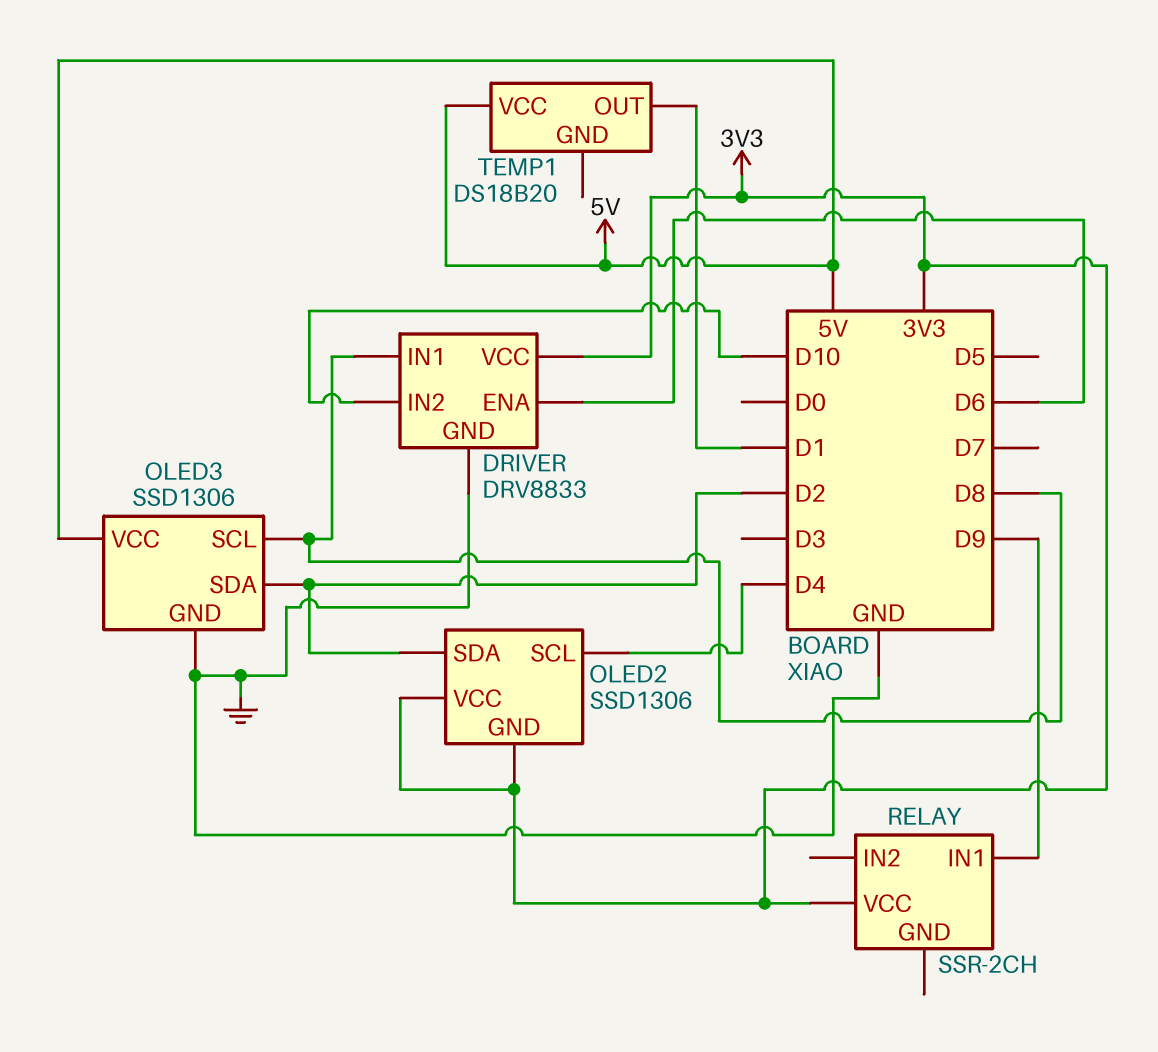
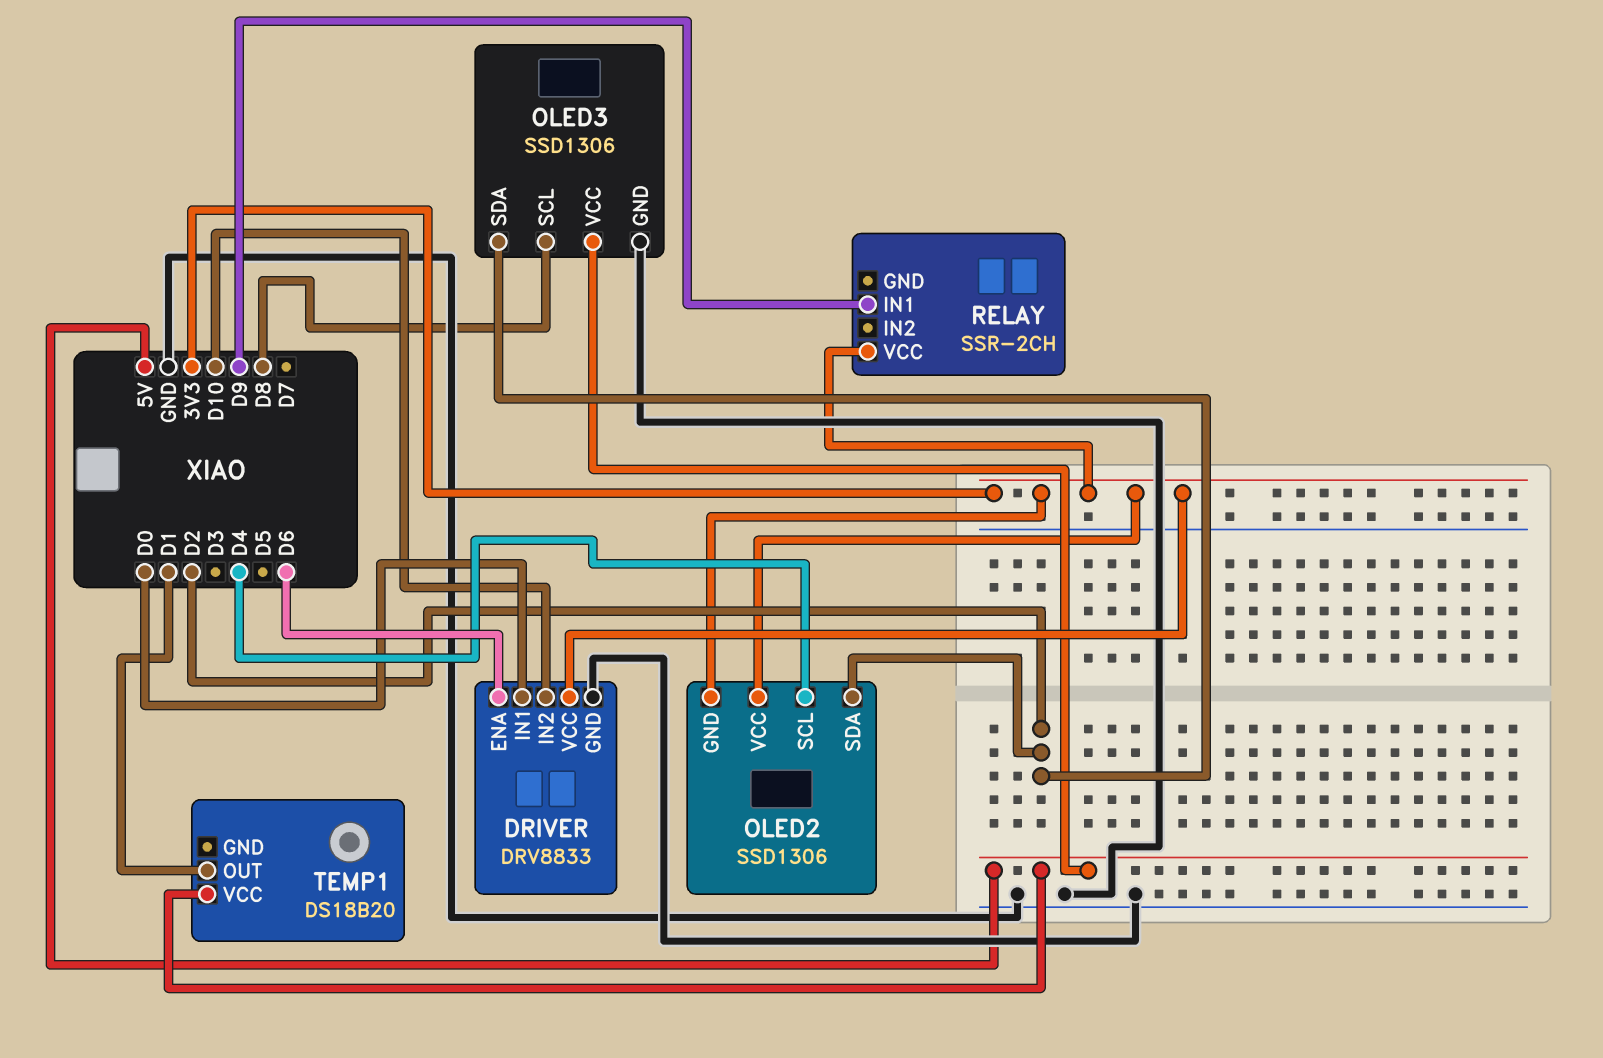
DRIVER pin IN1: D8 -> D0

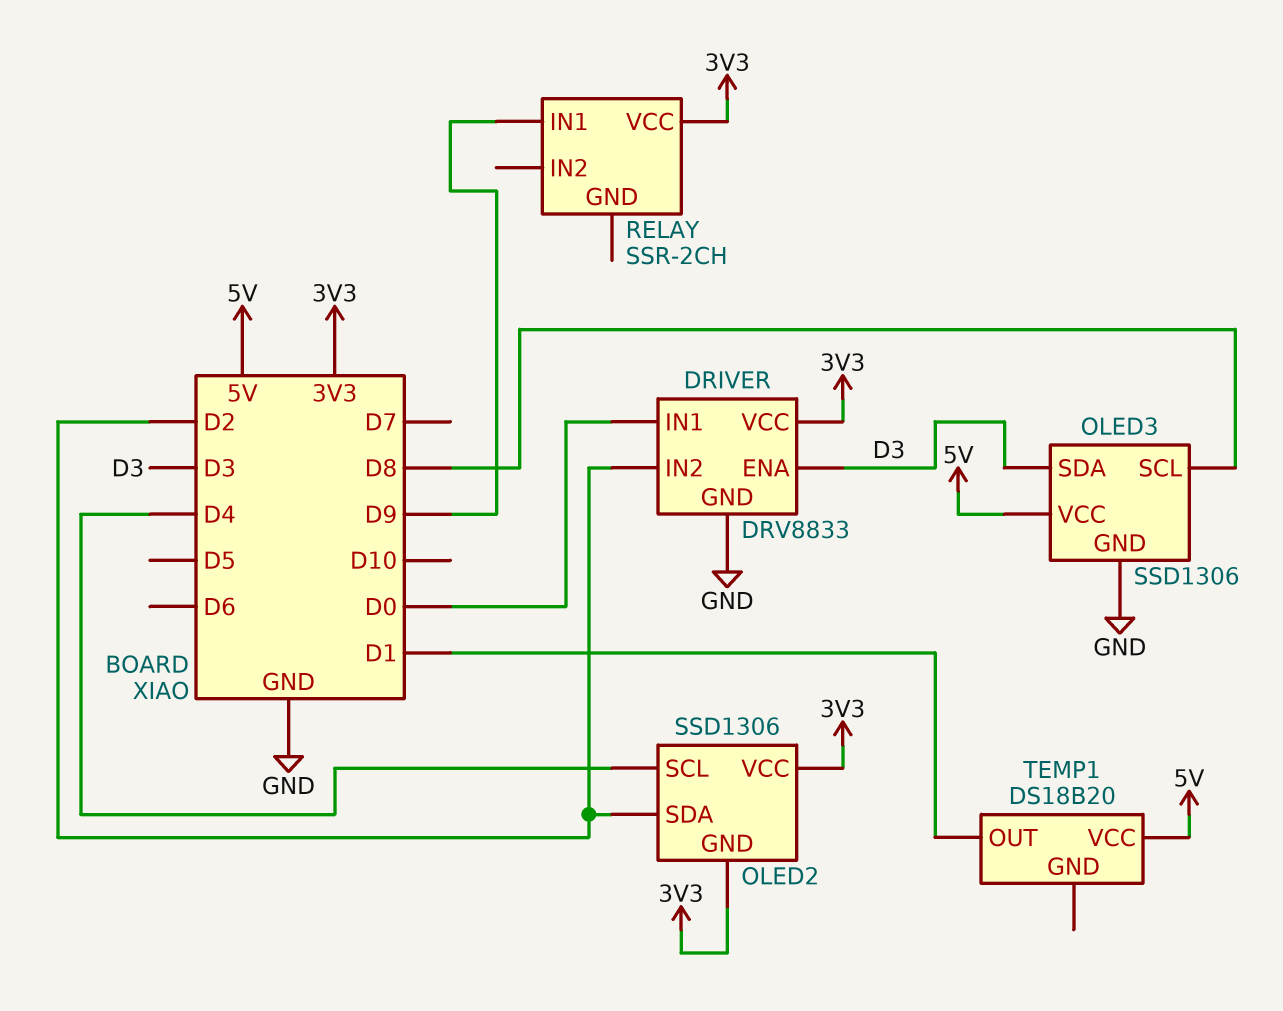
DRIVER pin ENA: D6 -> D3
DRIVER pin IN2: D10 -> D2
OLED3 pin SDA: D2 -> D3

